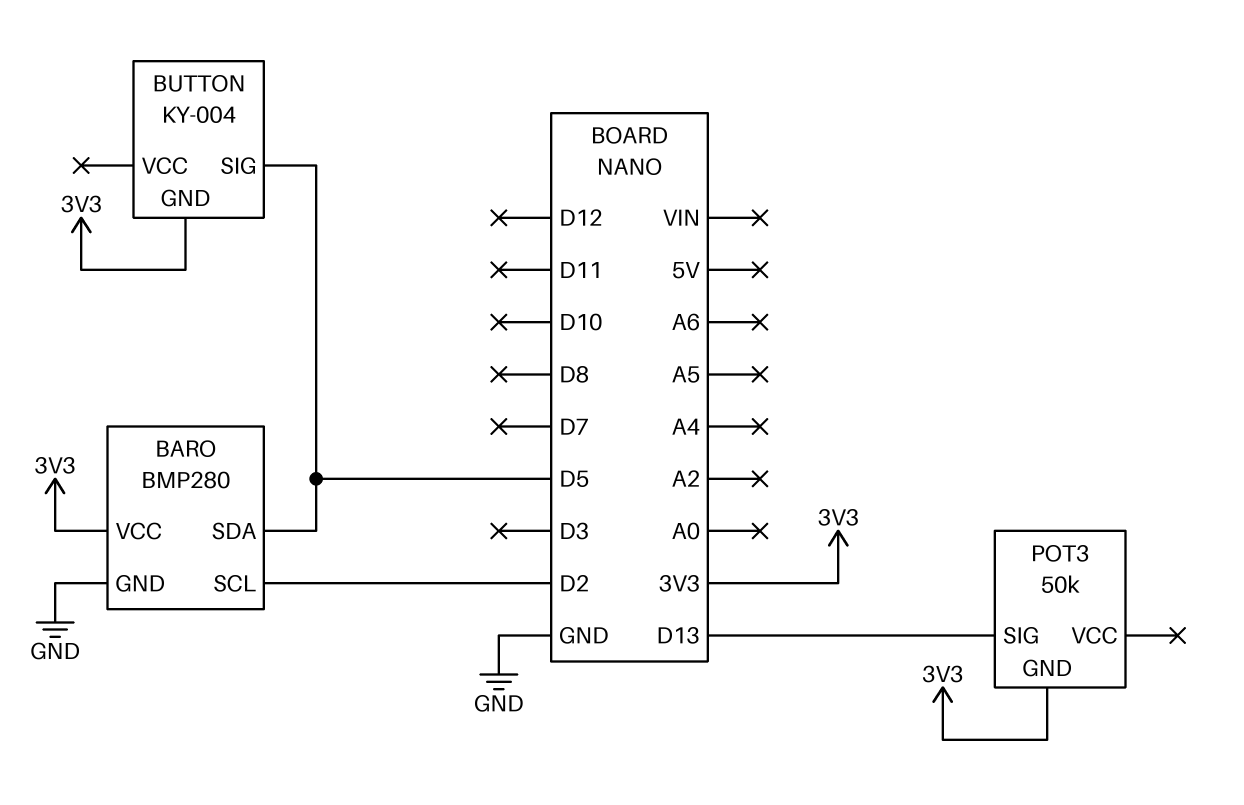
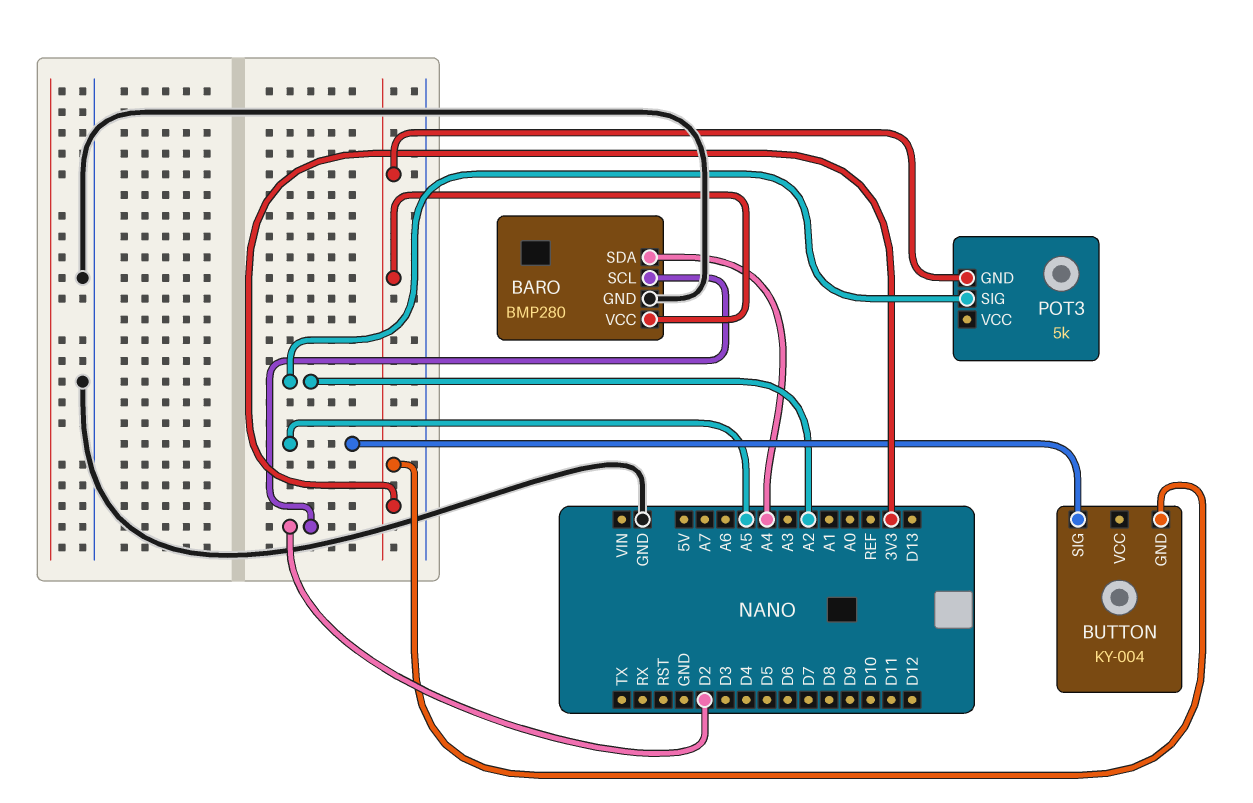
BARO pin SDA: D5 -> A4
BUTTON pin SIG: D5 -> A5
POT3: 50k -> 5k
POT3 pin SIG: D13 -> A2

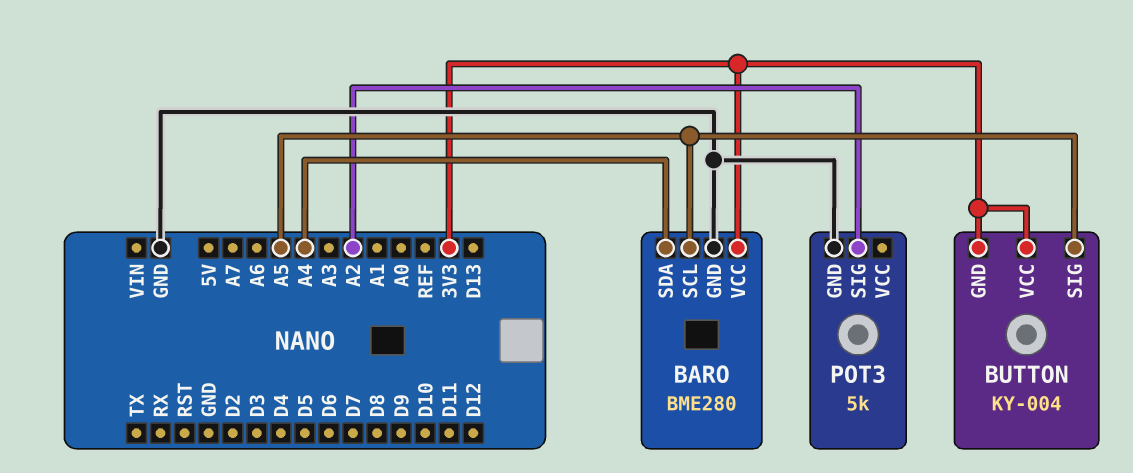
BARO: BMP280 -> BME280
BARO pin SCL: D2 -> A5
BUTTON pin VCC: none -> 3V3
POT3 pin GND: 3V3 -> GND

